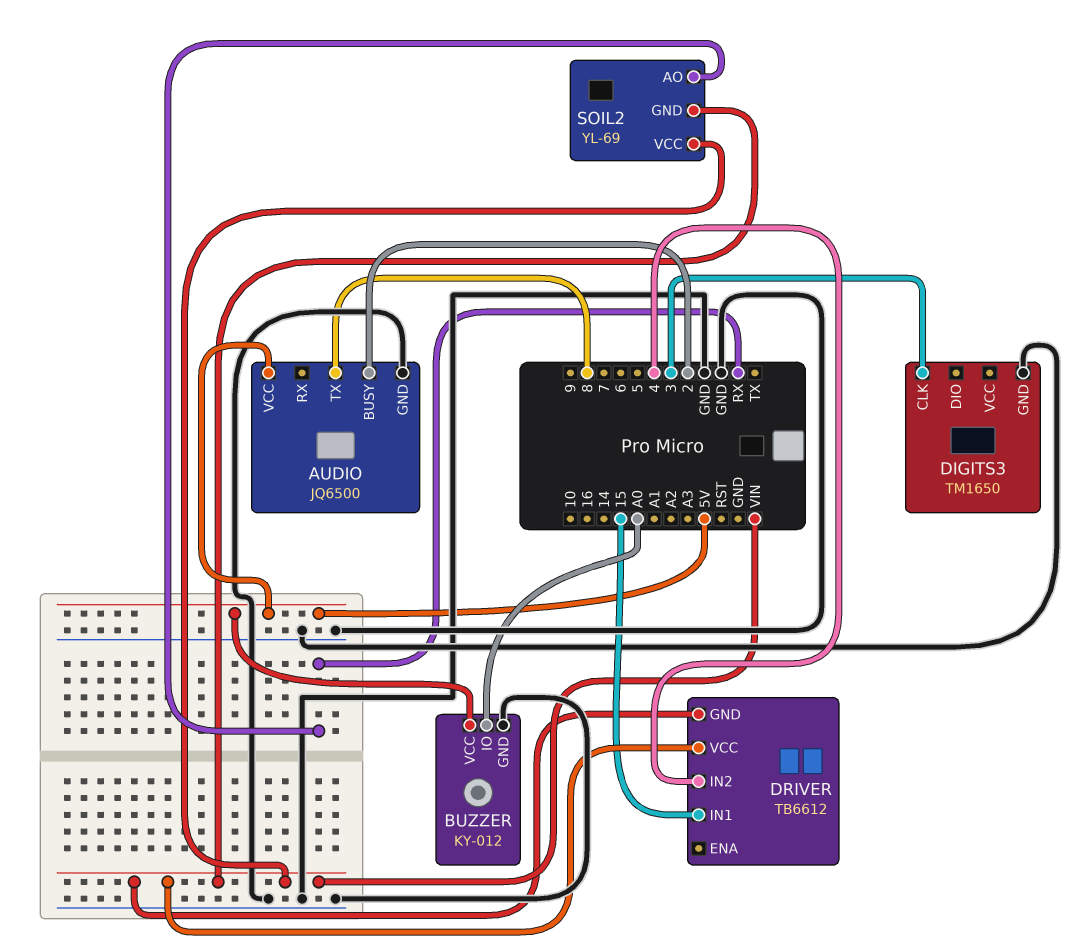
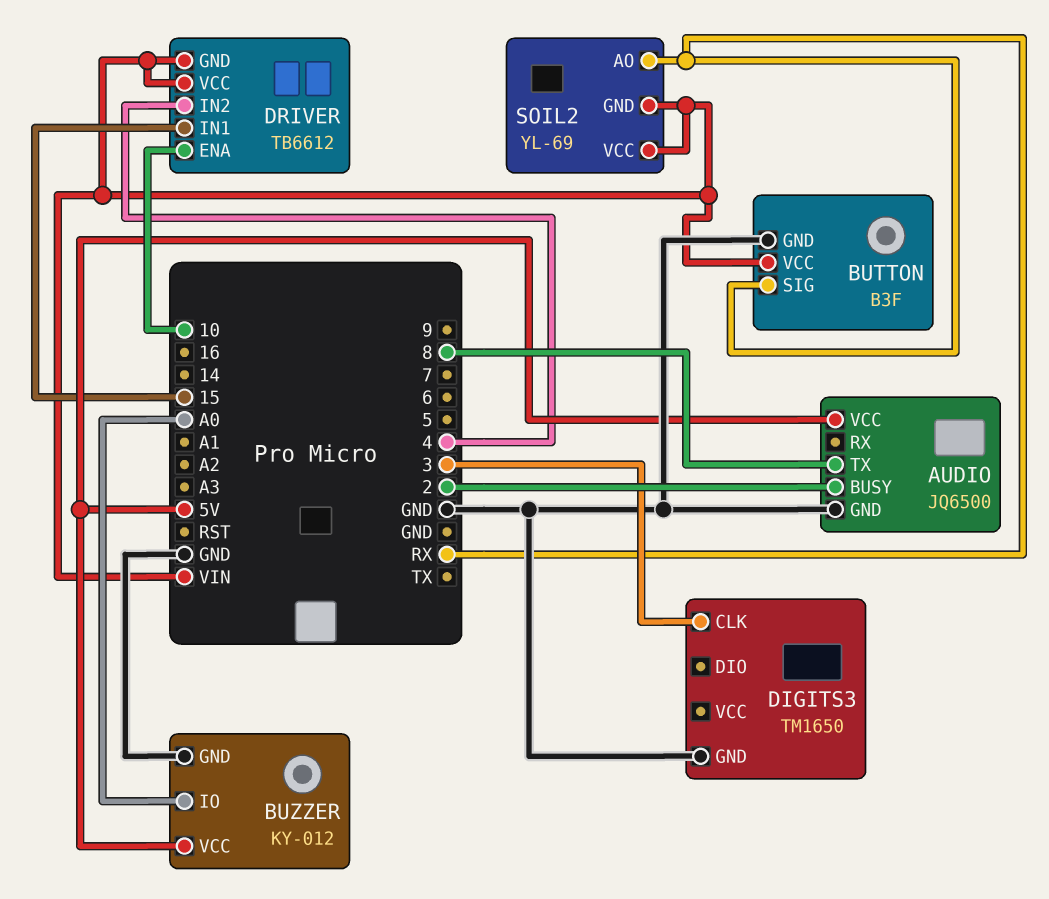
BUTTON: none -> B3F
BUTTON pin GND: none -> GND
BUTTON pin SIG: none -> RX
BUTTON pin VCC: none -> VIN
DRIVER pin ENA: none -> 10

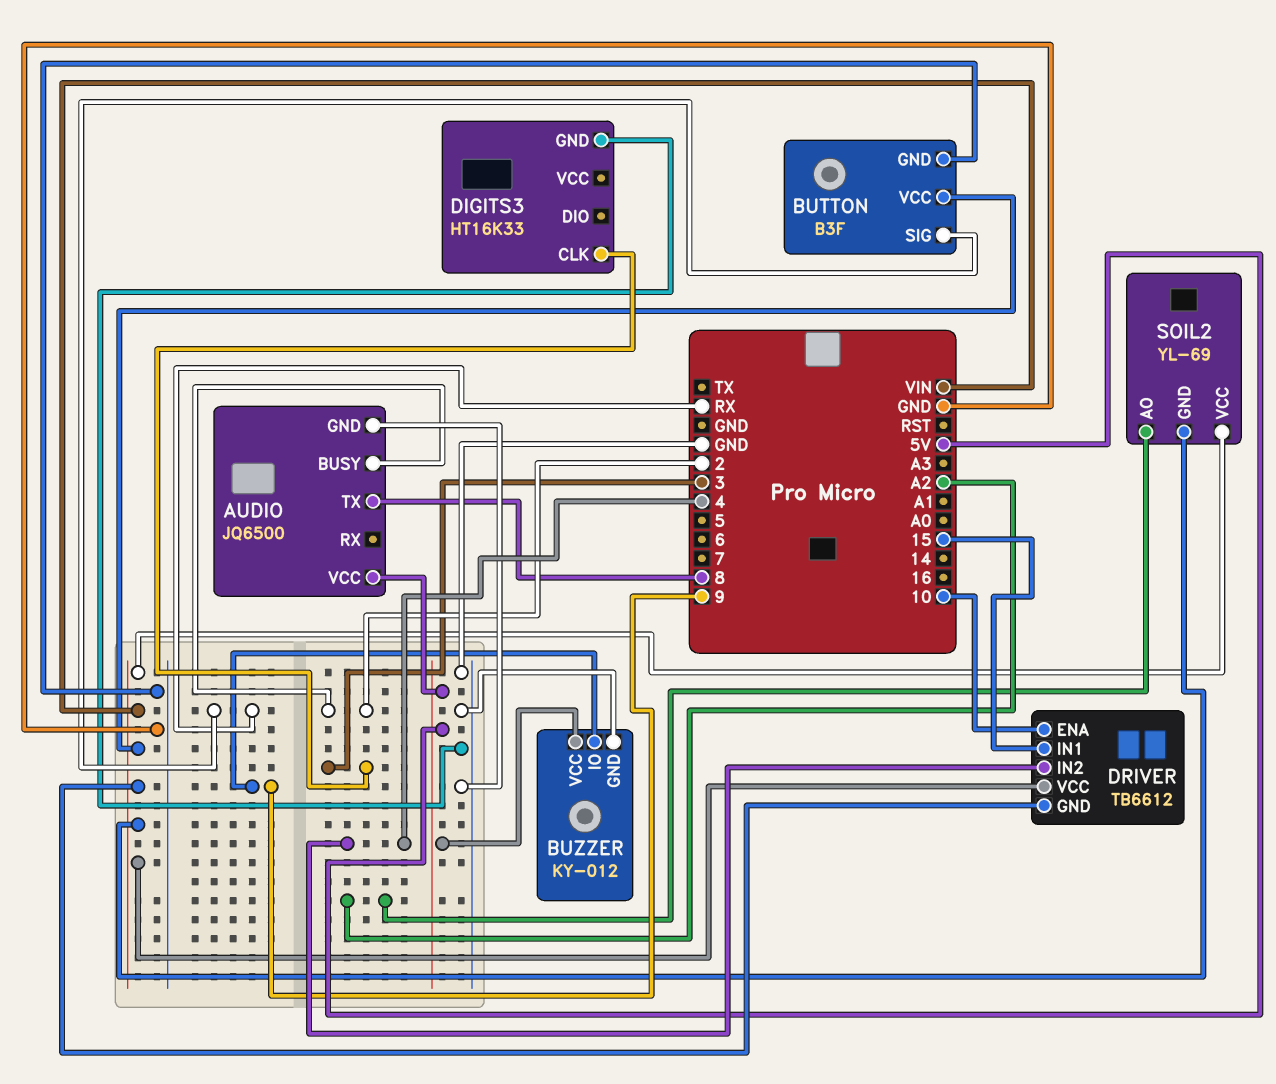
BUZZER pin IO: A0 -> 9
DIGITS3: TM1650 -> HT16K33
SOIL2 pin AO: RX -> A2

